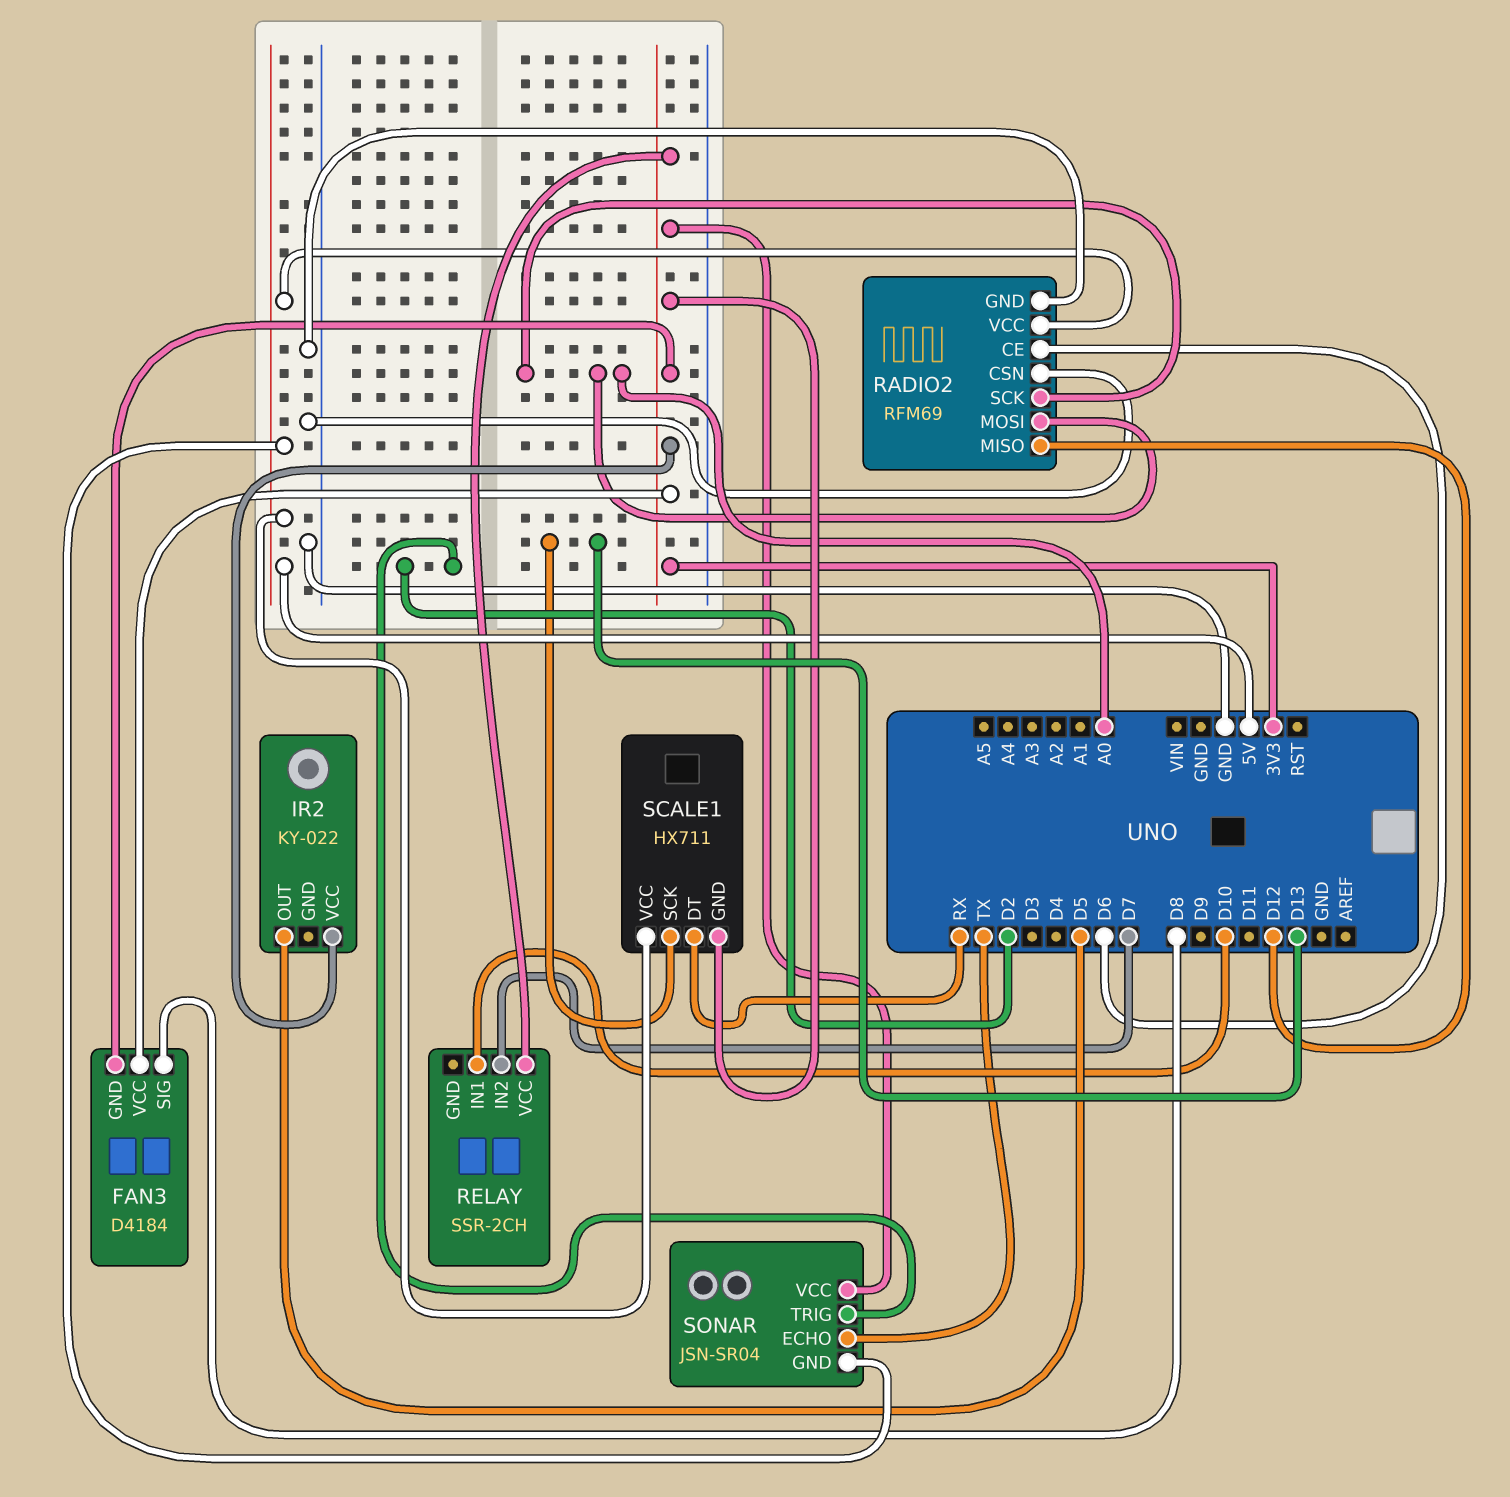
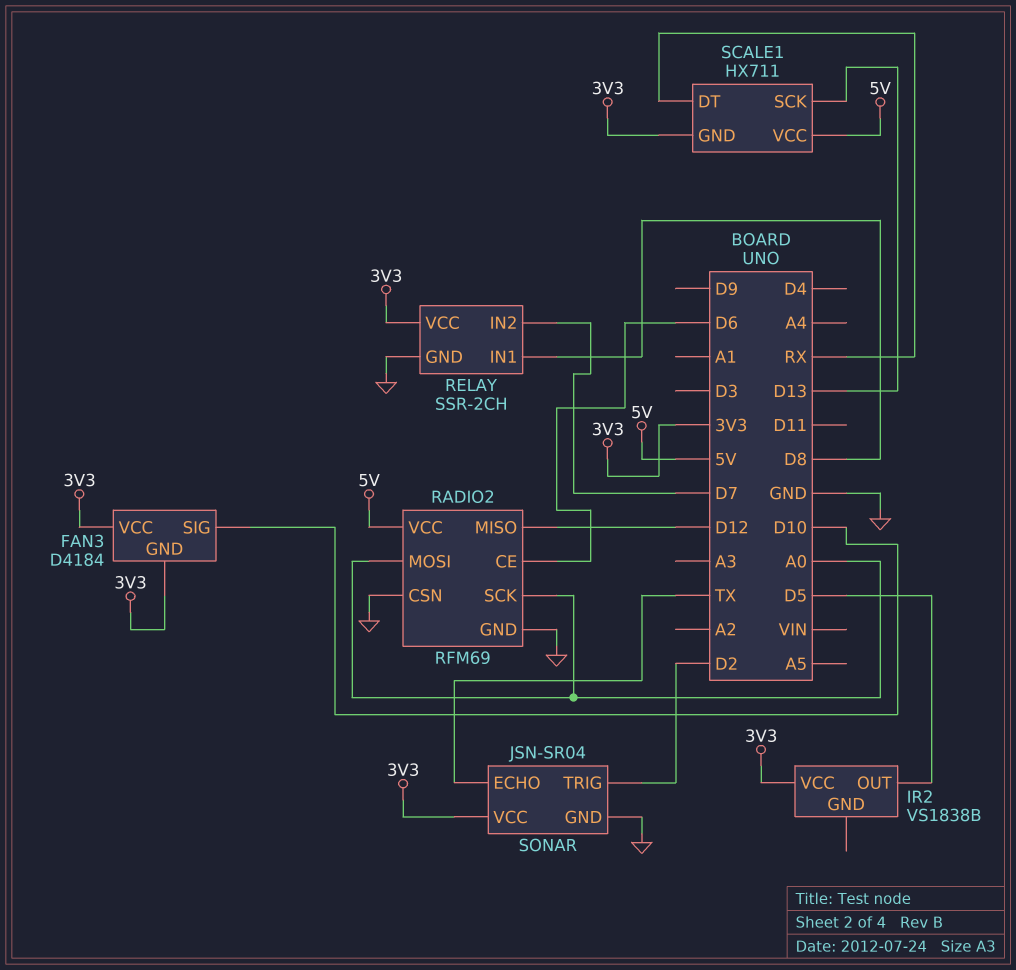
FAN3 pin SIG: D8 -> D10
IR2: KY-022 -> VS1838B
RELAY pin GND: none -> GND
RELAY pin IN1: D10 -> D8
SONAR pin GND: 5V -> GND

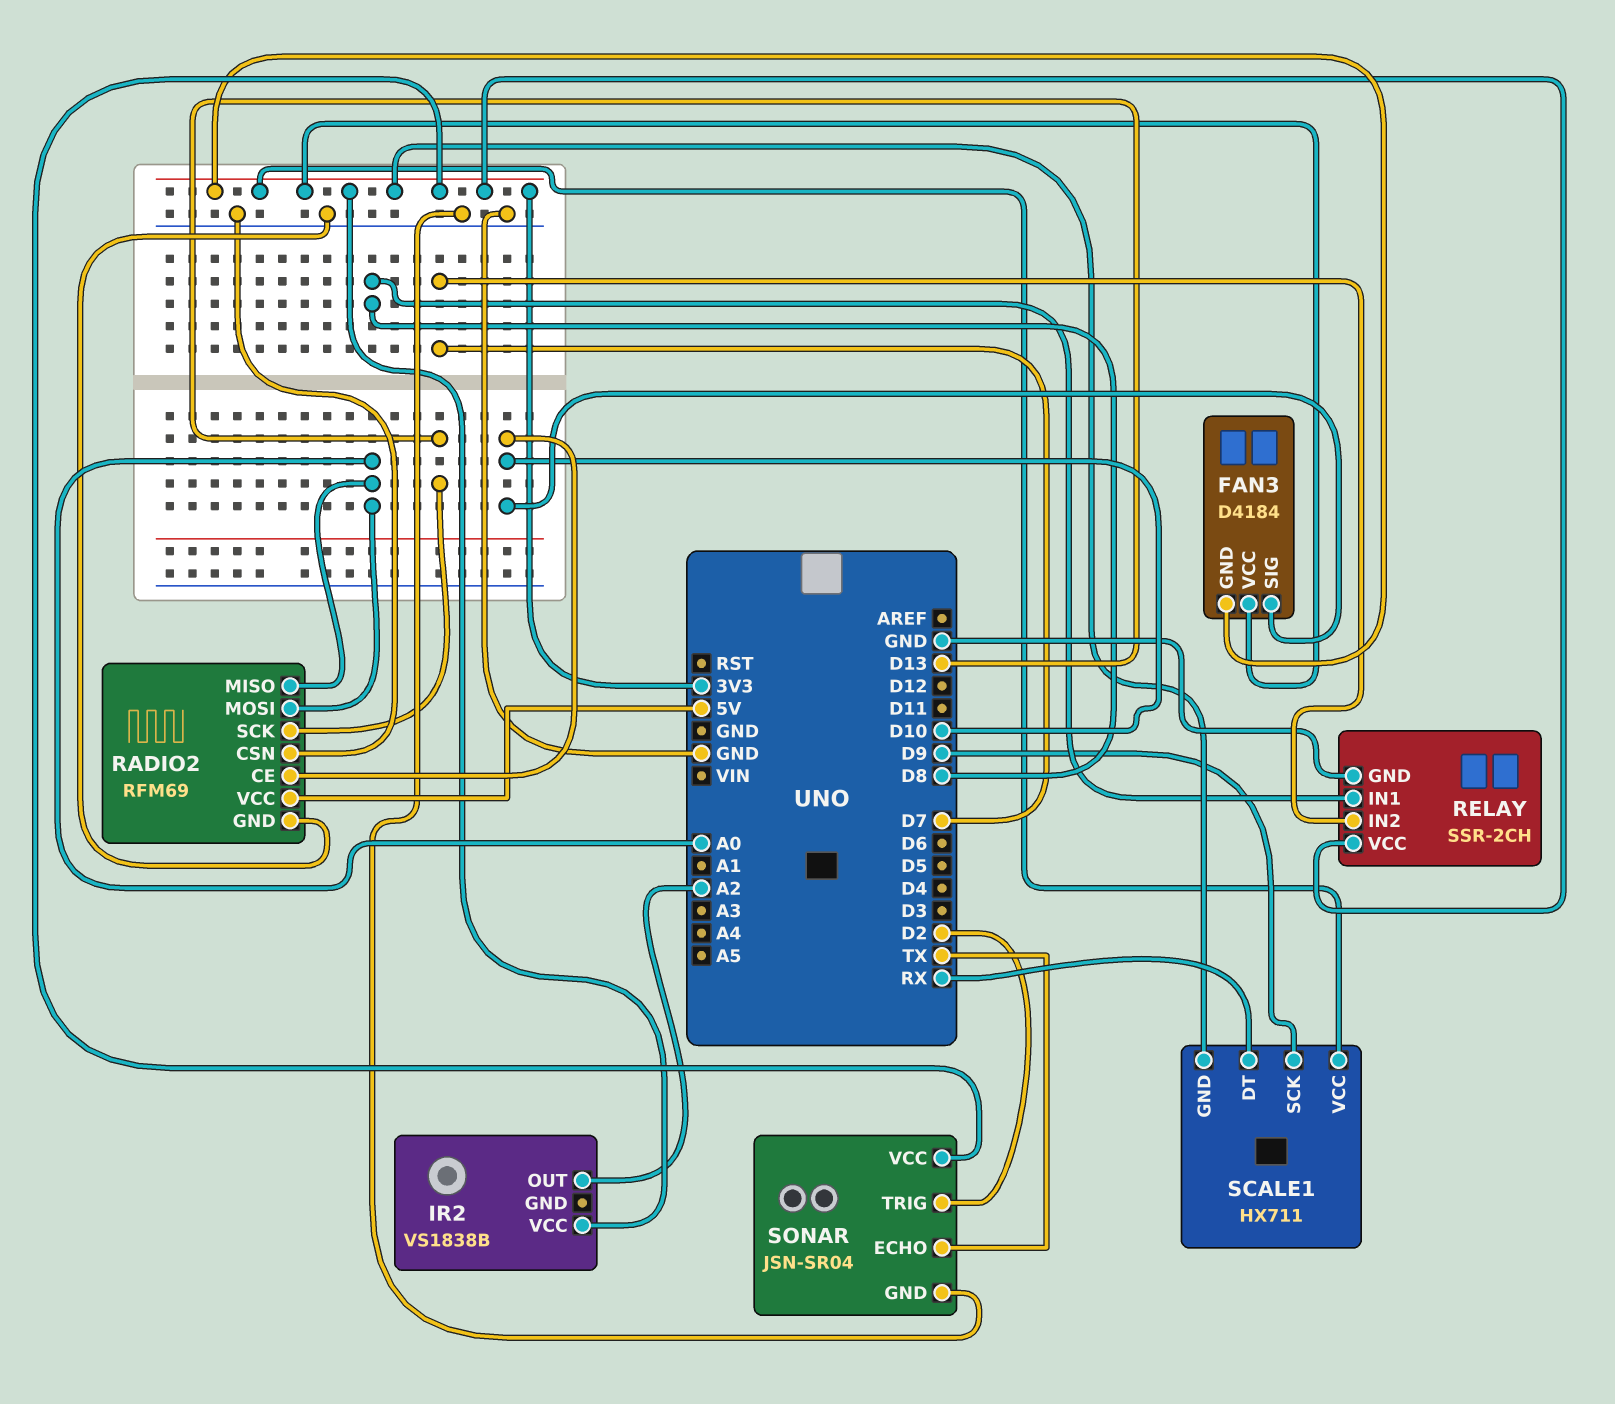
IR2 pin OUT: D5 -> A2
RADIO2 pin CE: D6 -> D10
RADIO2 pin MISO: D12 -> A0
RADIO2 pin SCK: A0 -> D13
SCALE1 pin SCK: D13 -> D9
SCALE1 pin VCC: 5V -> 3V3

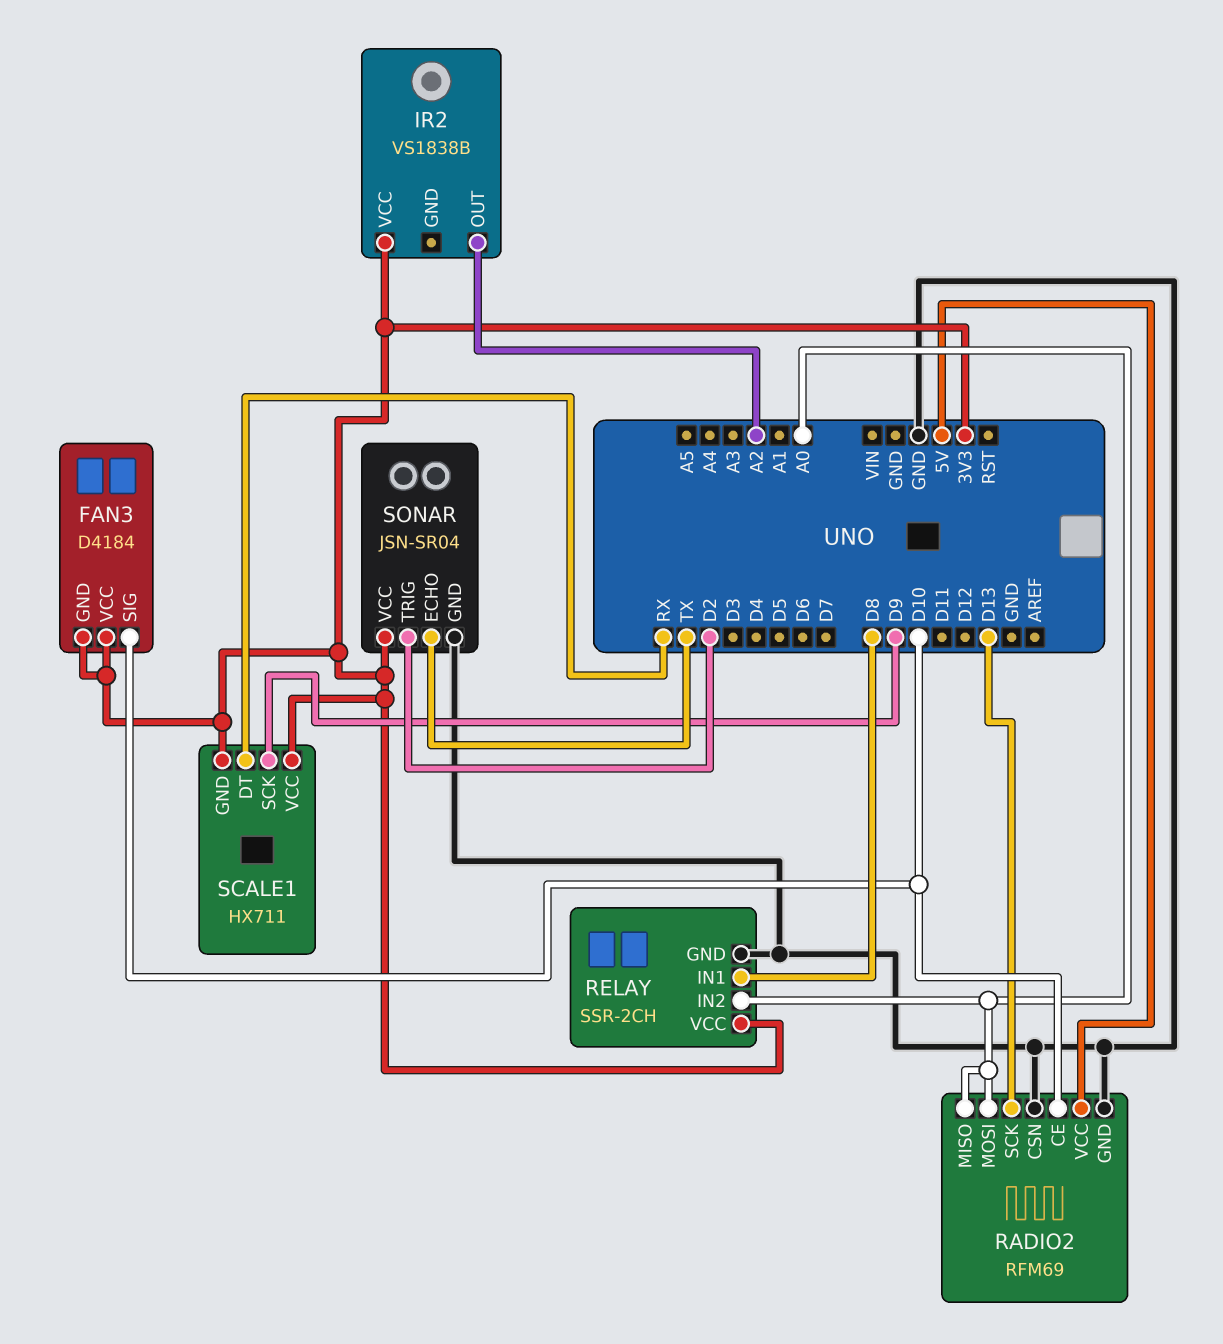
RELAY pin IN2: D7 -> A0

